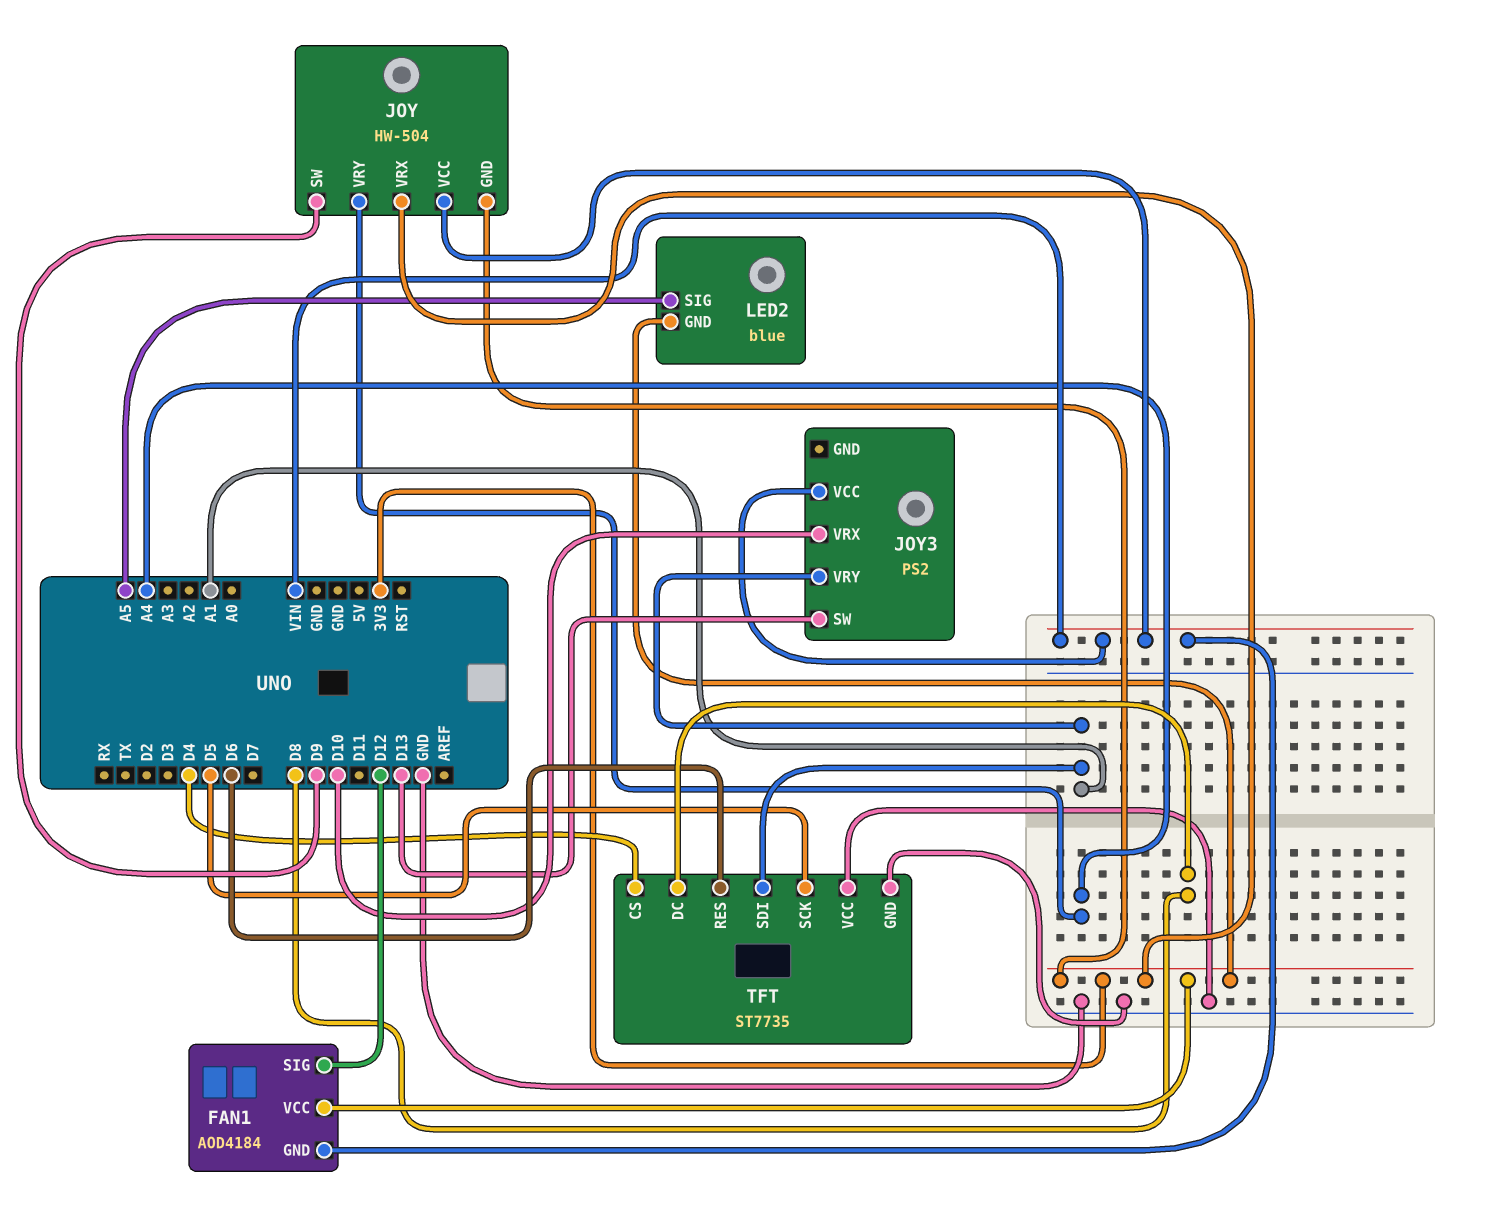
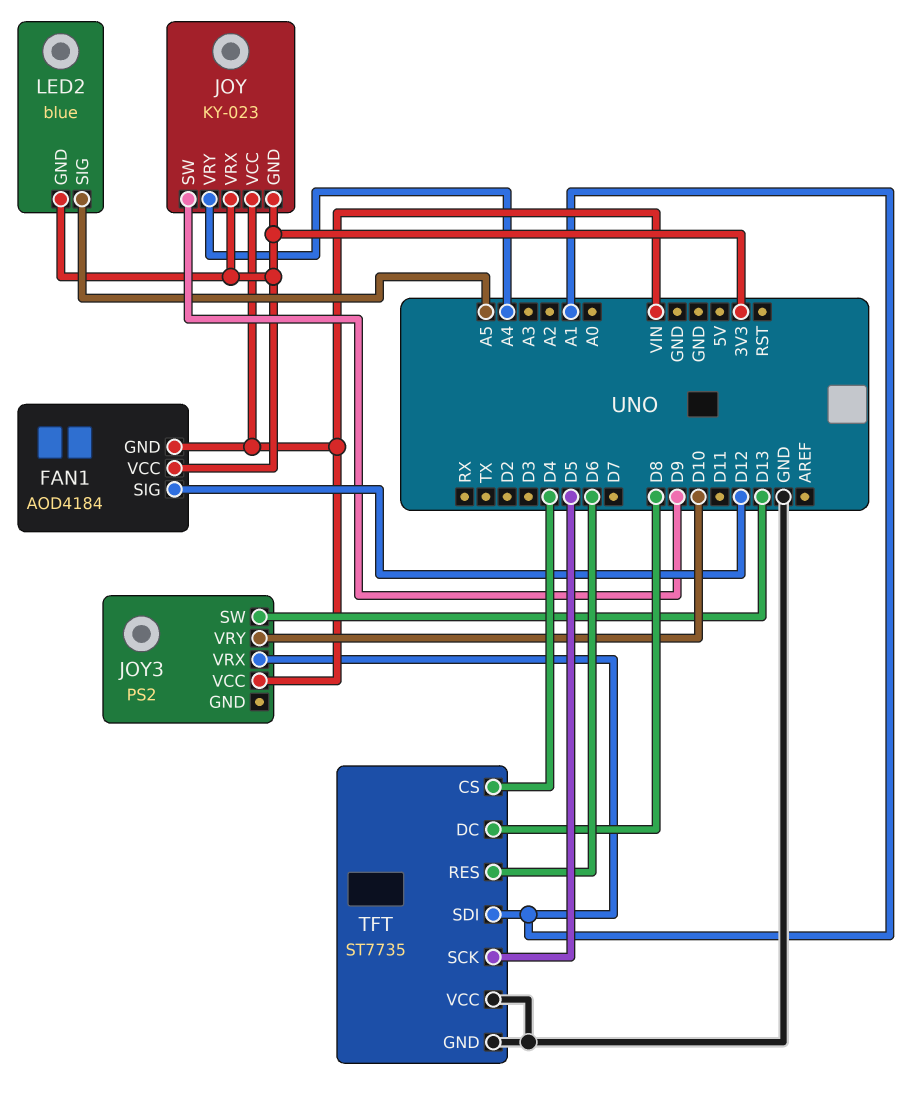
JOY: HW-504 -> KY-023
JOY3 pin VRX: D10 -> A1
JOY3 pin VRY: A1 -> D10

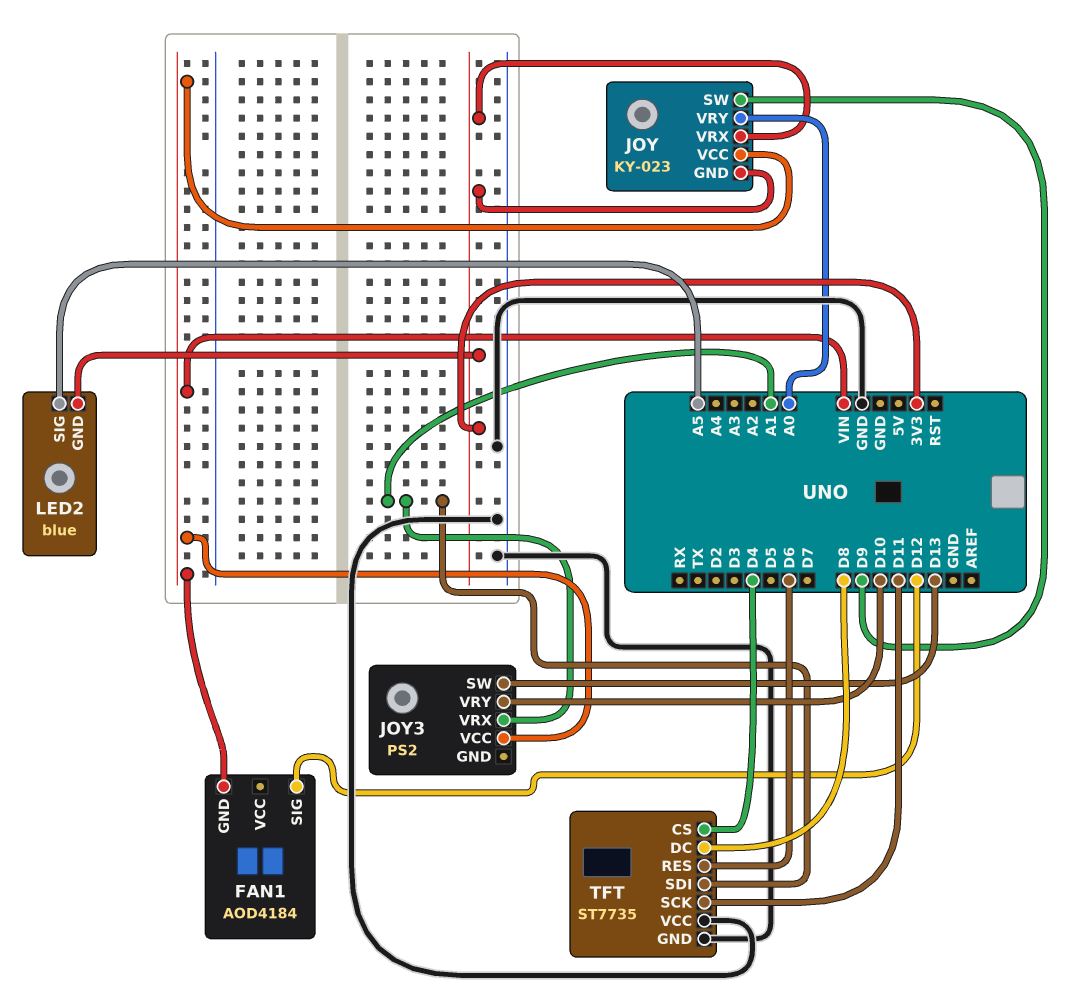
FAN1 pin VCC: 3V3 -> none
JOY pin VRY: A4 -> A0
TFT pin SCK: D5 -> D11

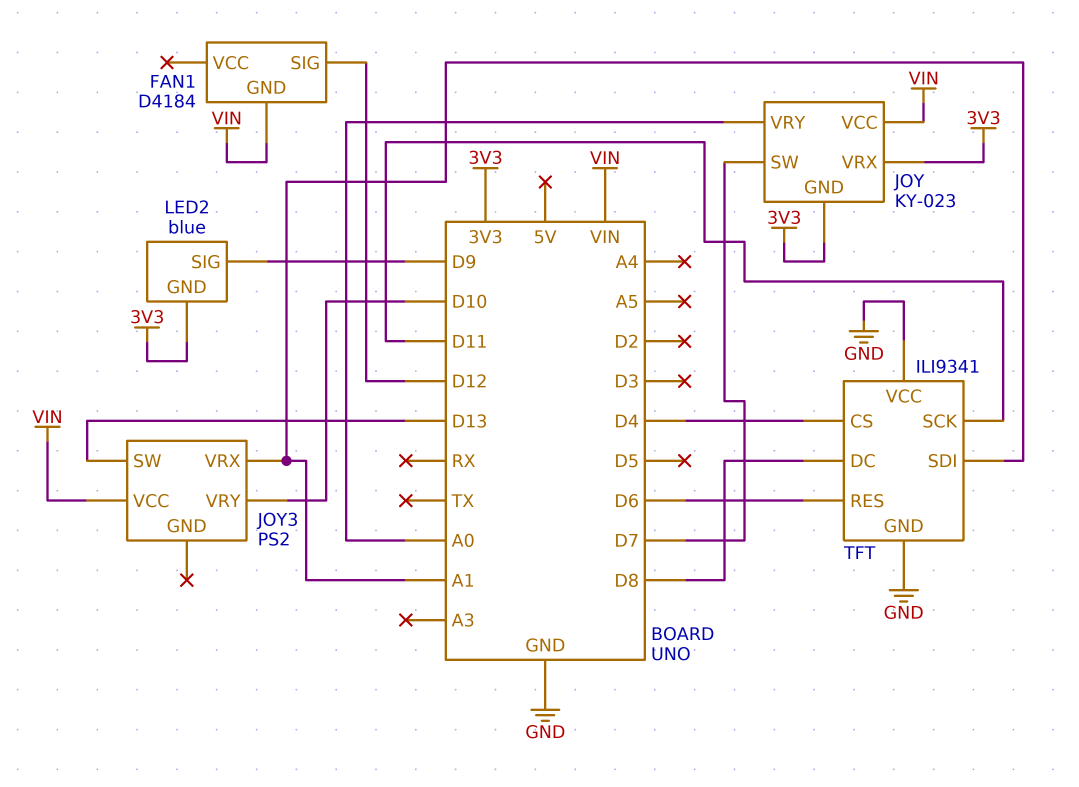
FAN1: AOD4184 -> D4184
JOY pin SW: D9 -> D7
LED2 pin SIG: A5 -> D9
TFT: ST7735 -> ILI9341

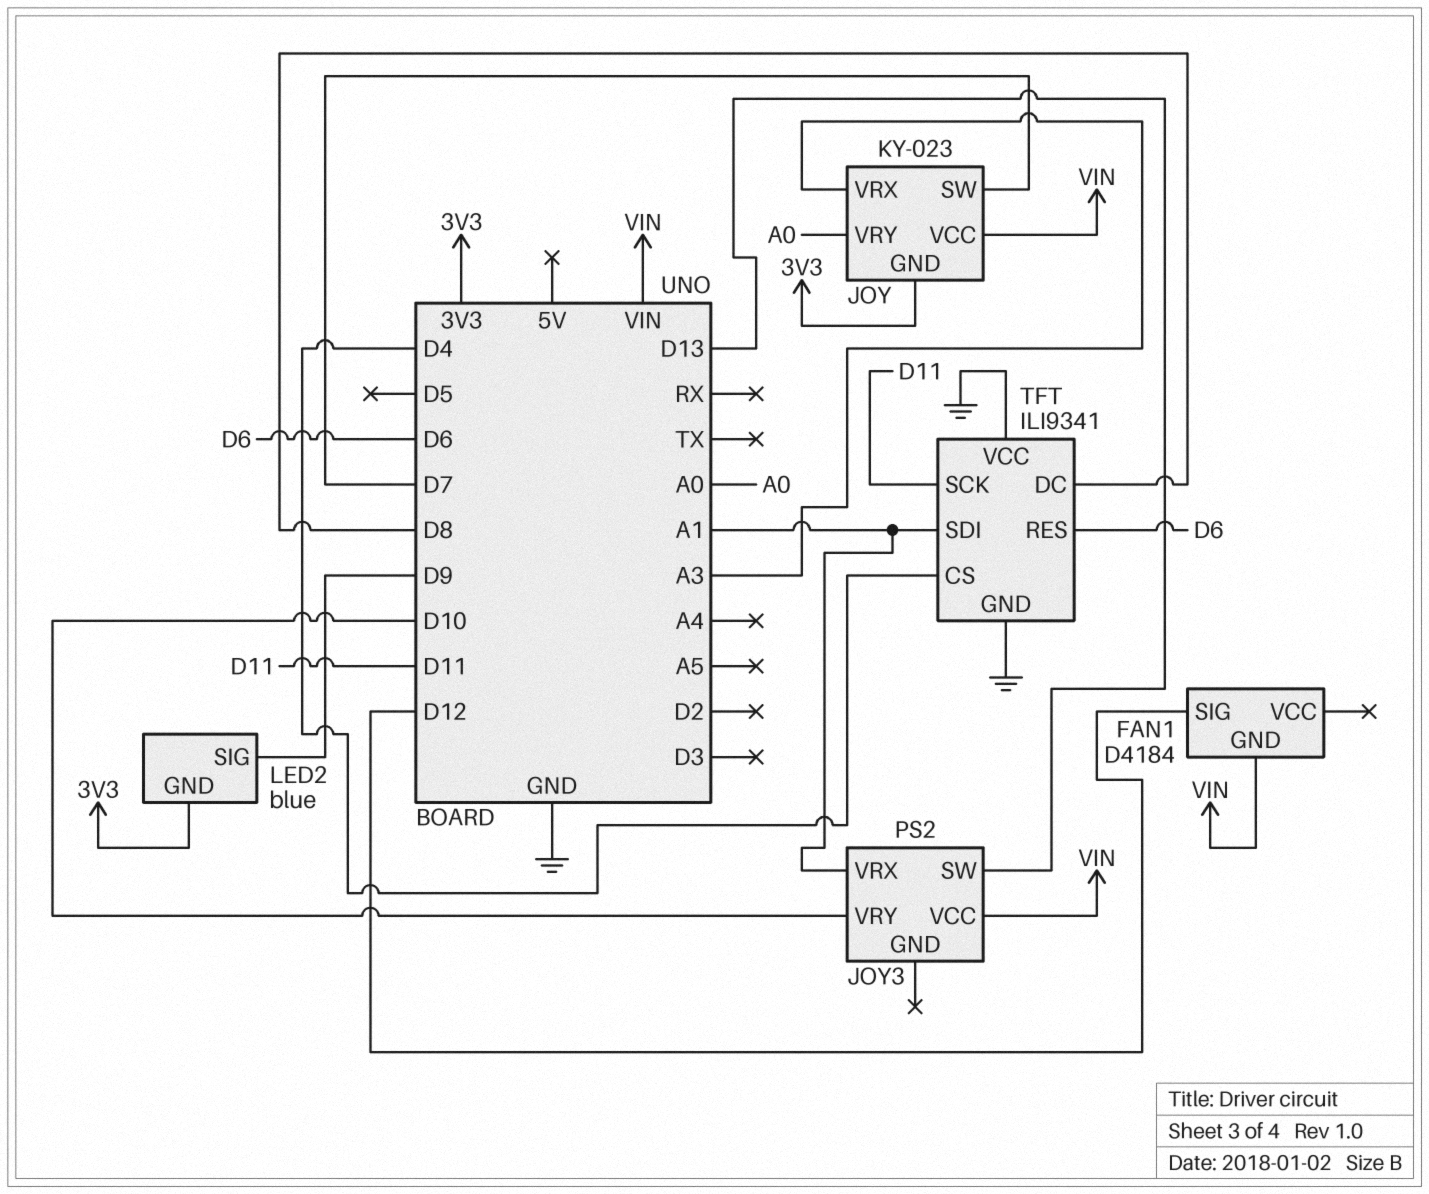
JOY pin VRX: 3V3 -> A3

